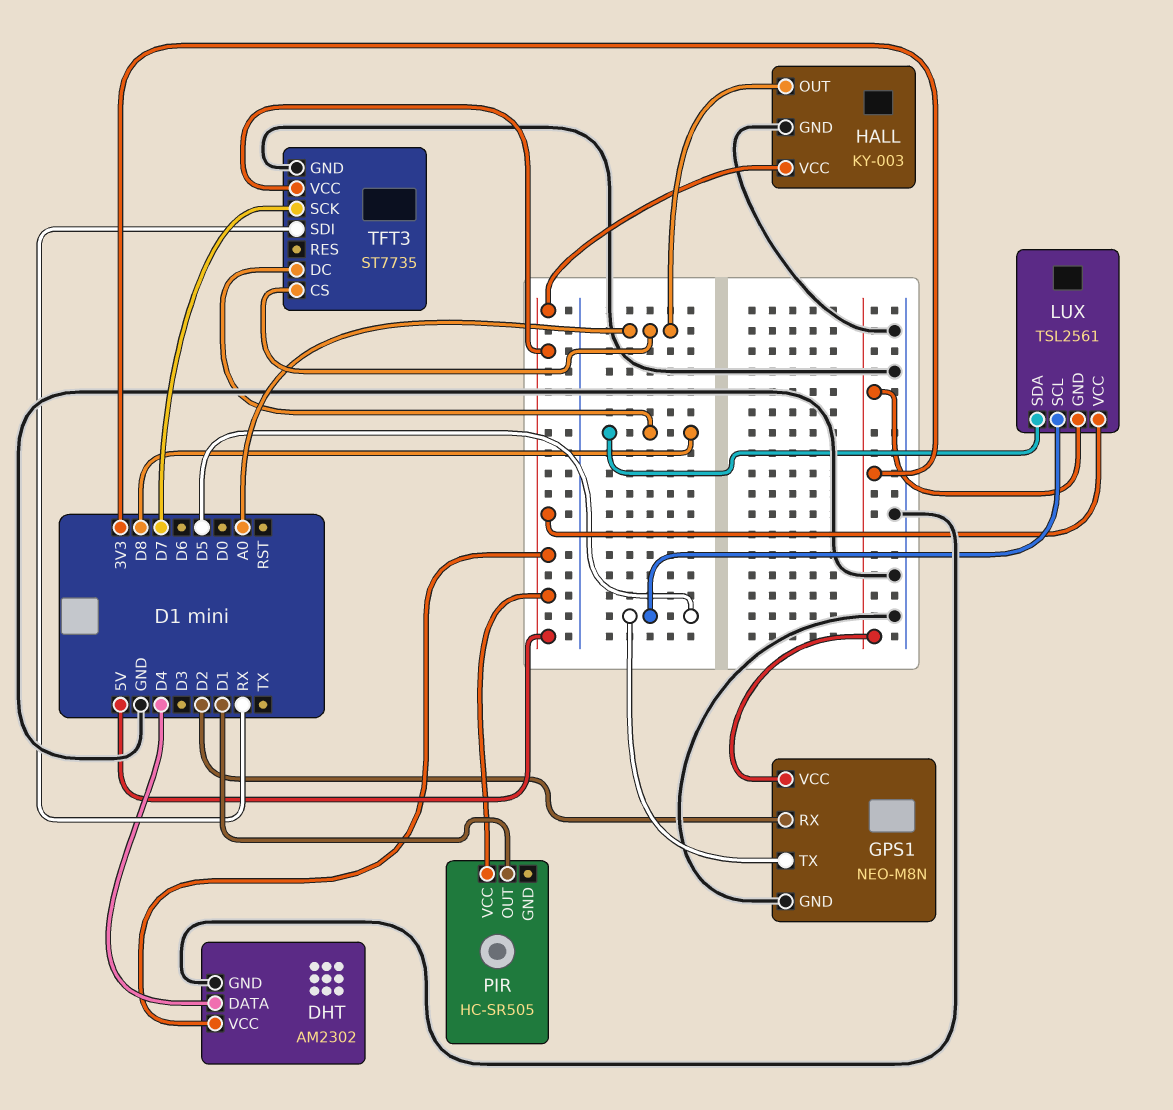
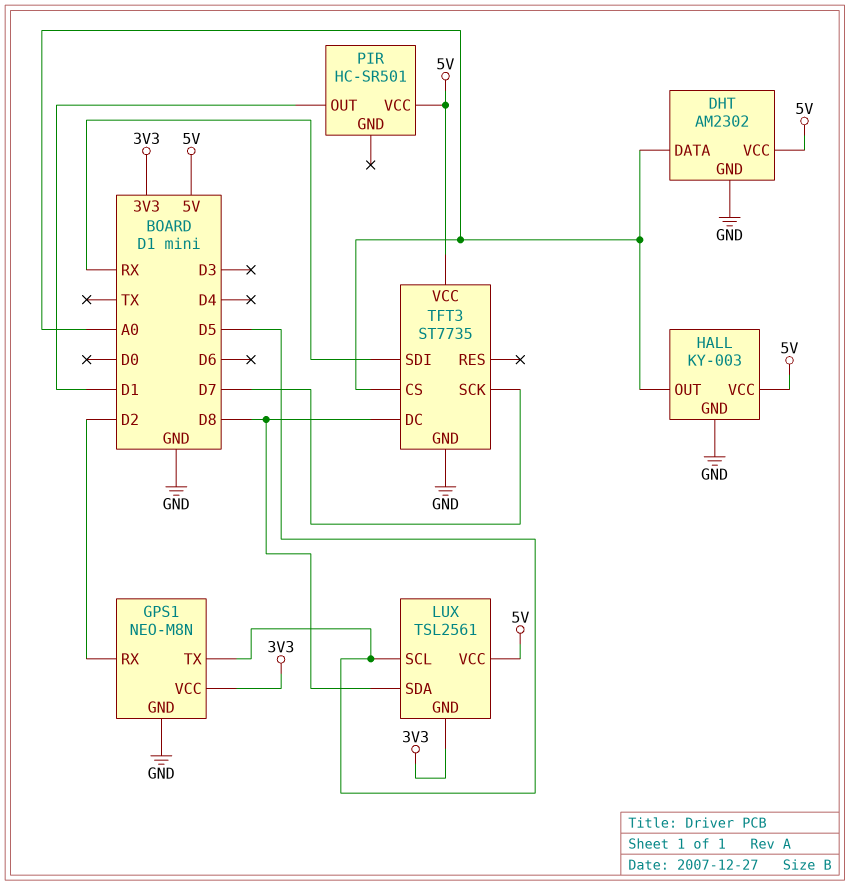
DHT pin DATA: D4 -> A0
PIR: HC-SR505 -> HC-SR501

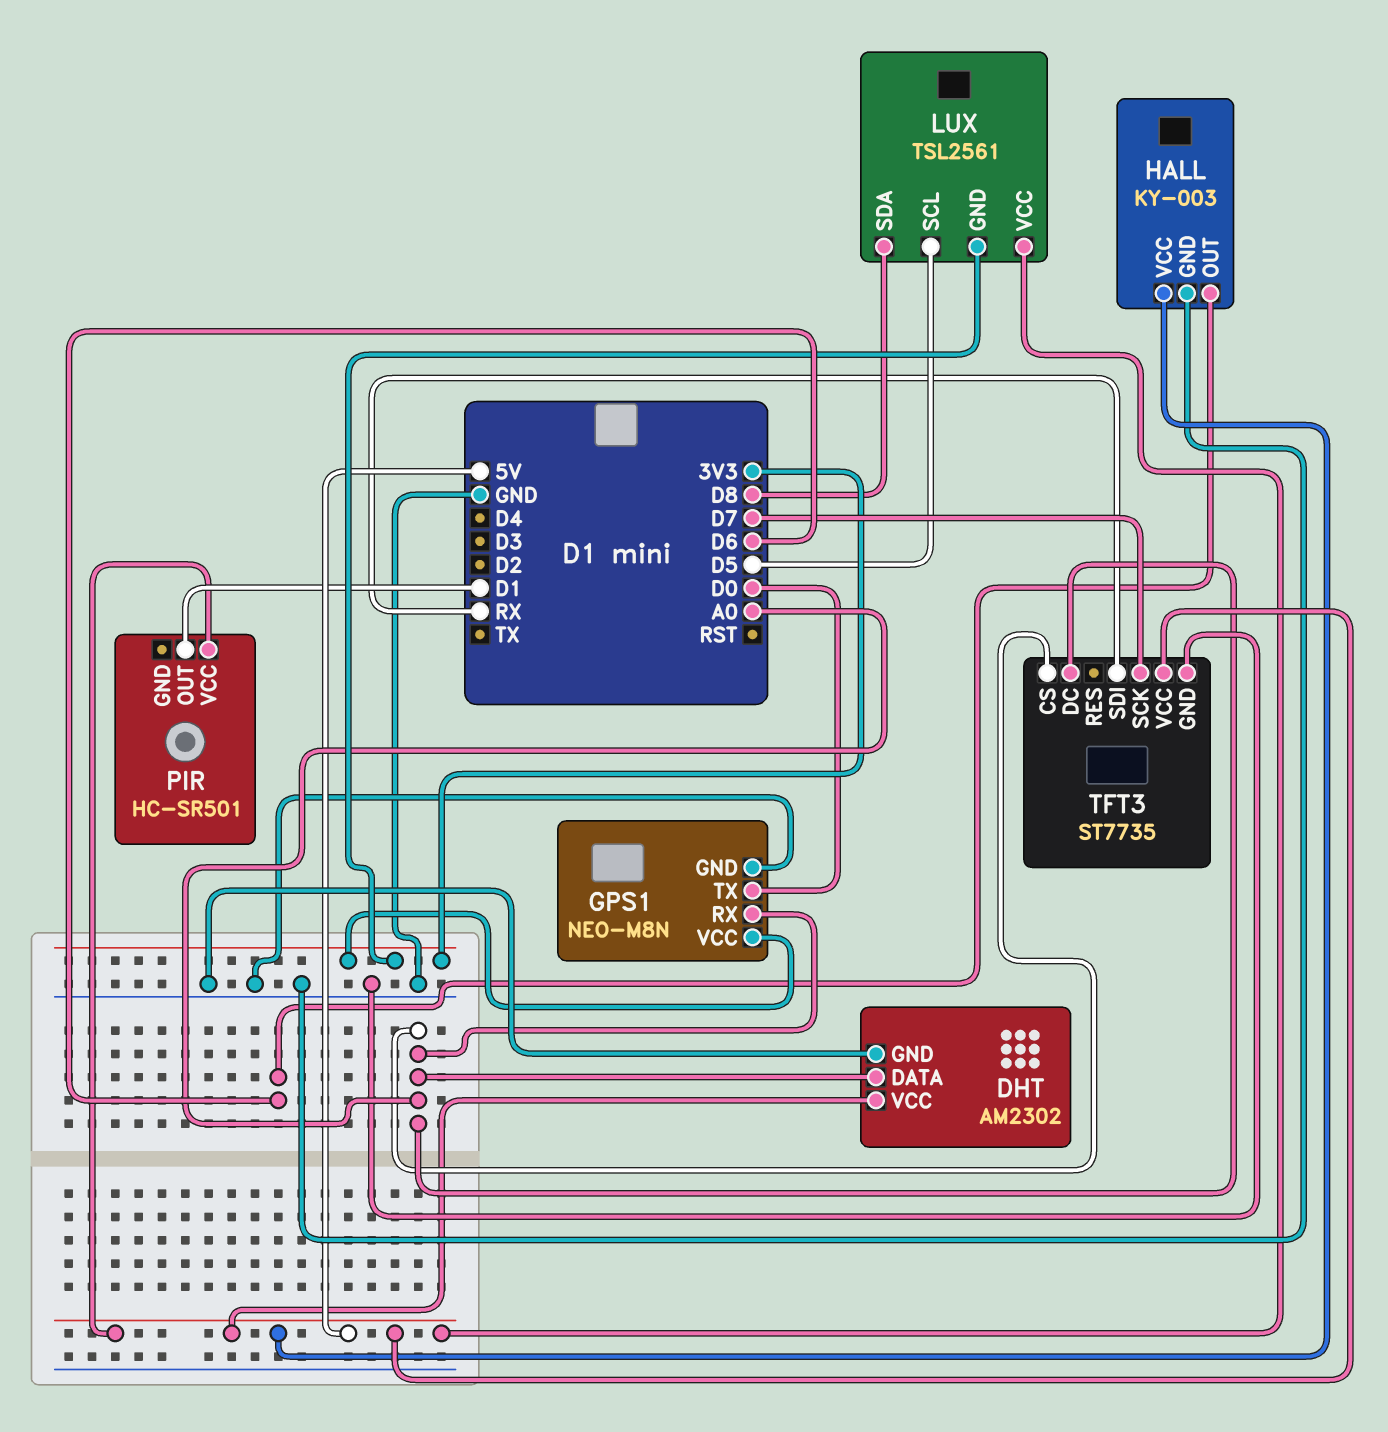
GPS1 pin RX: D2 -> A0
GPS1 pin TX: D5 -> D0
HALL pin OUT: A0 -> D6
TFT3 pin DC: D8 -> A0

